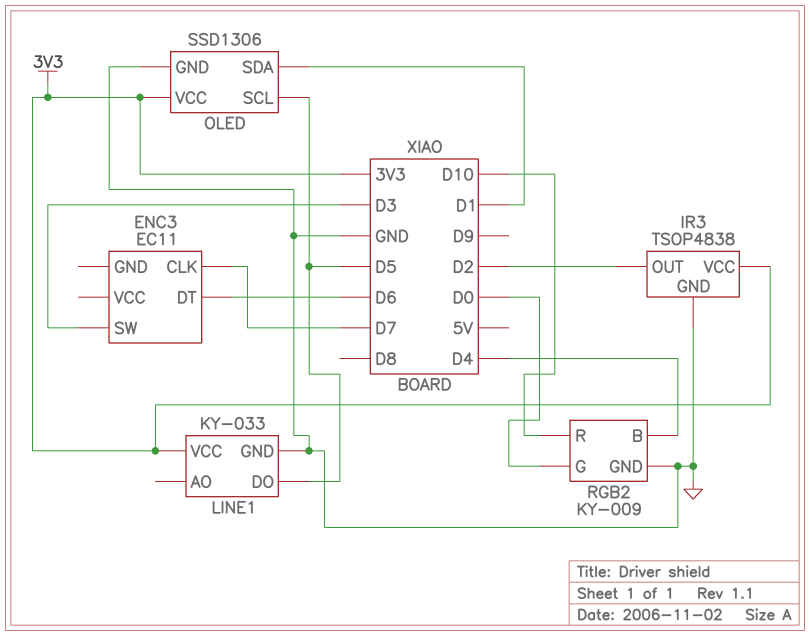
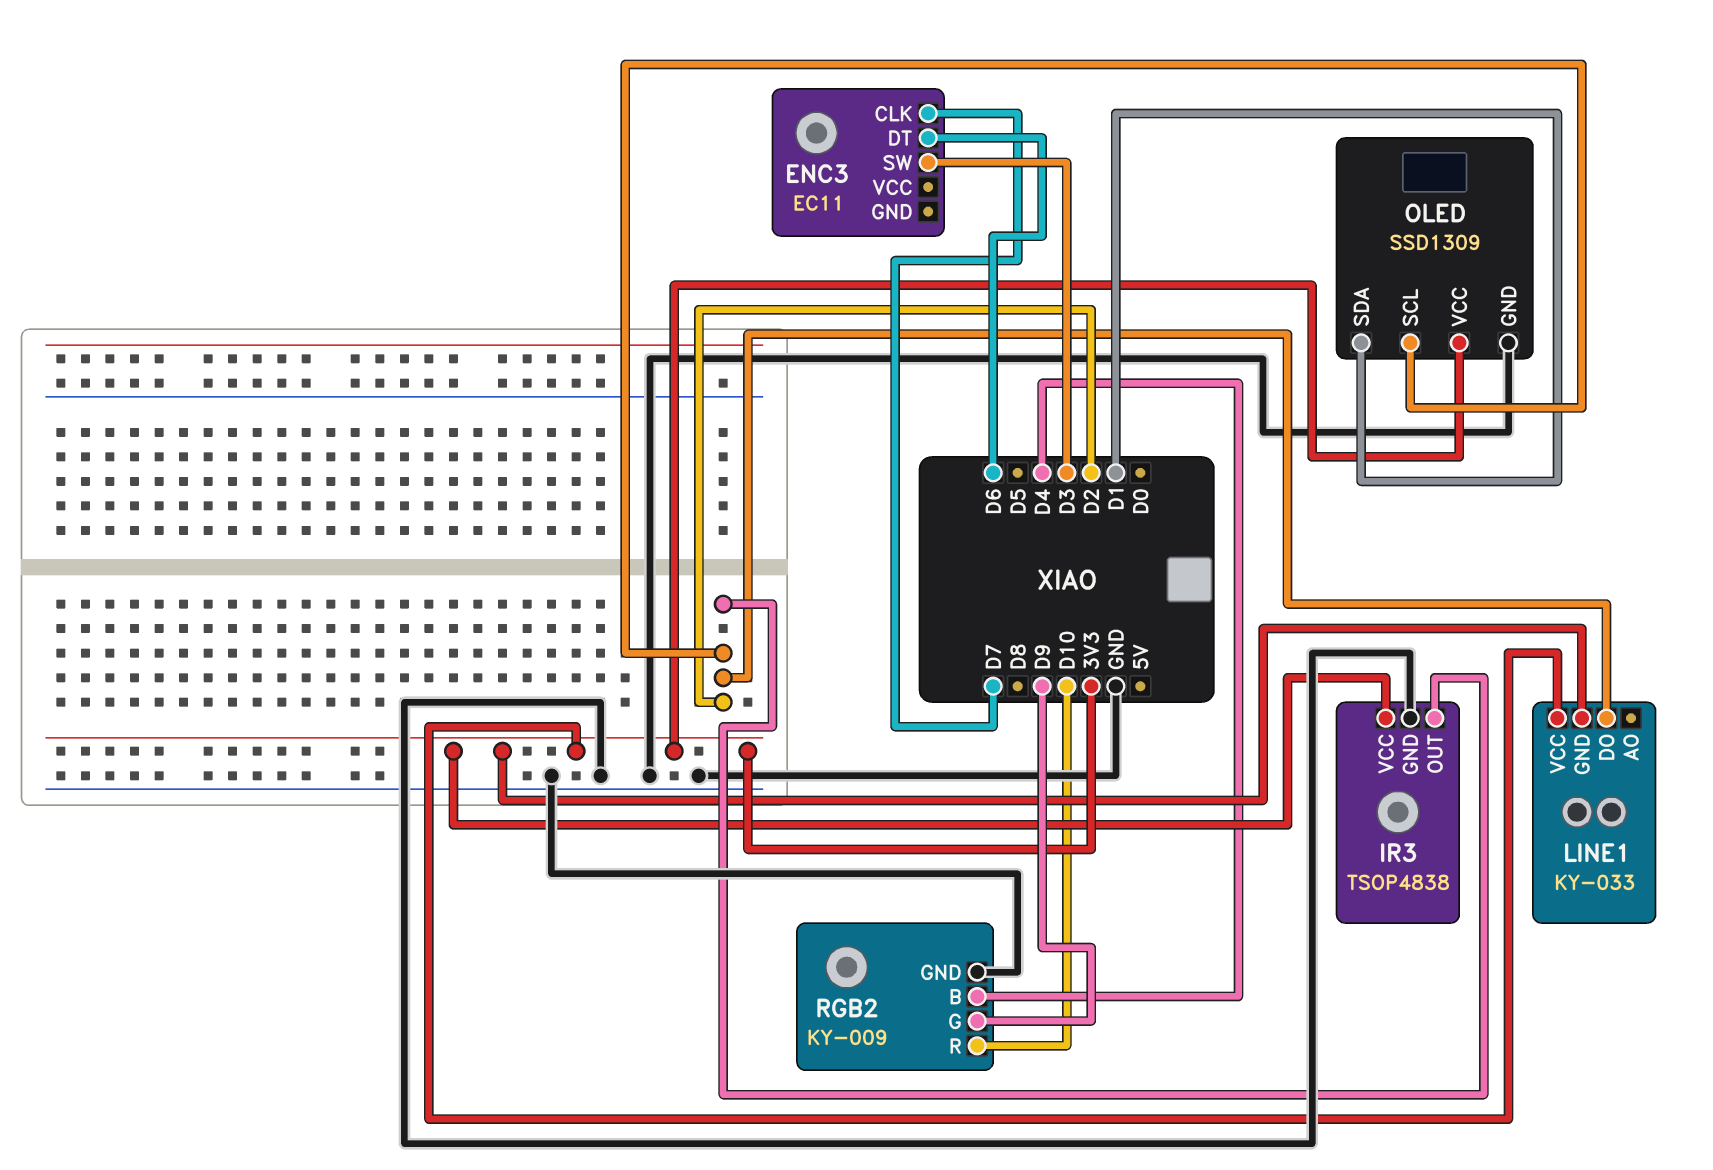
LINE1 pin DO: D5 -> D2
LINE1 pin GND: GND -> 3V3
OLED: SSD1306 -> SSD1309
OLED pin SCL: D5 -> D2
RGB2 pin G: D0 -> D9

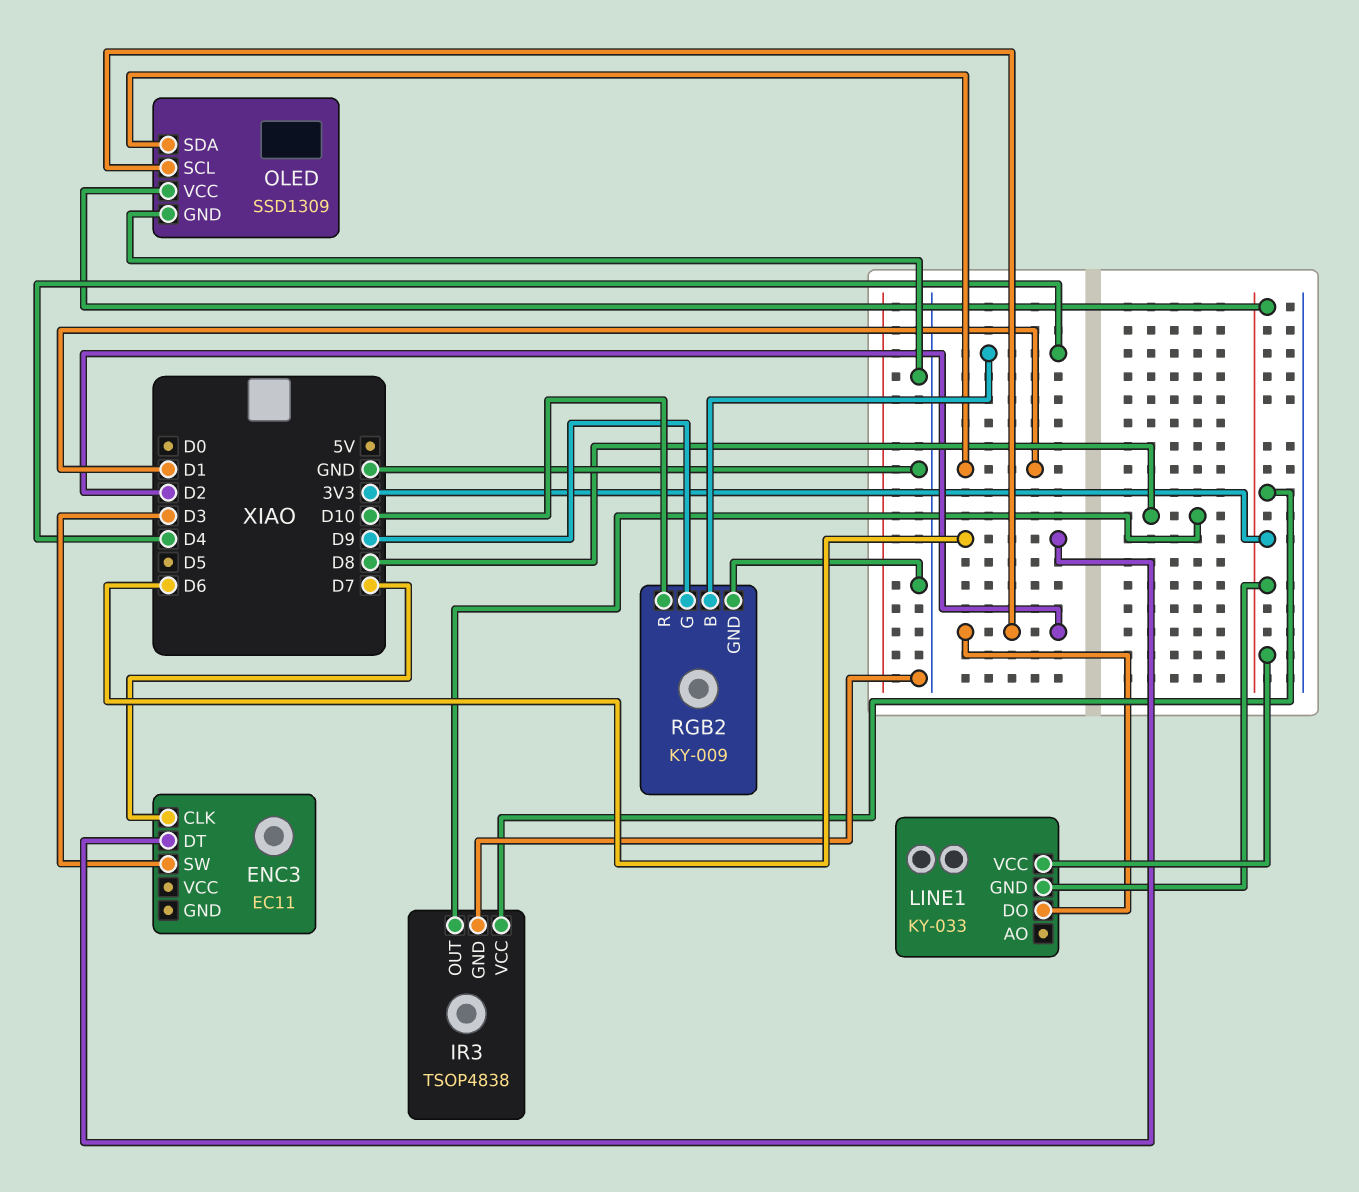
IR3 pin OUT: D2 -> D8

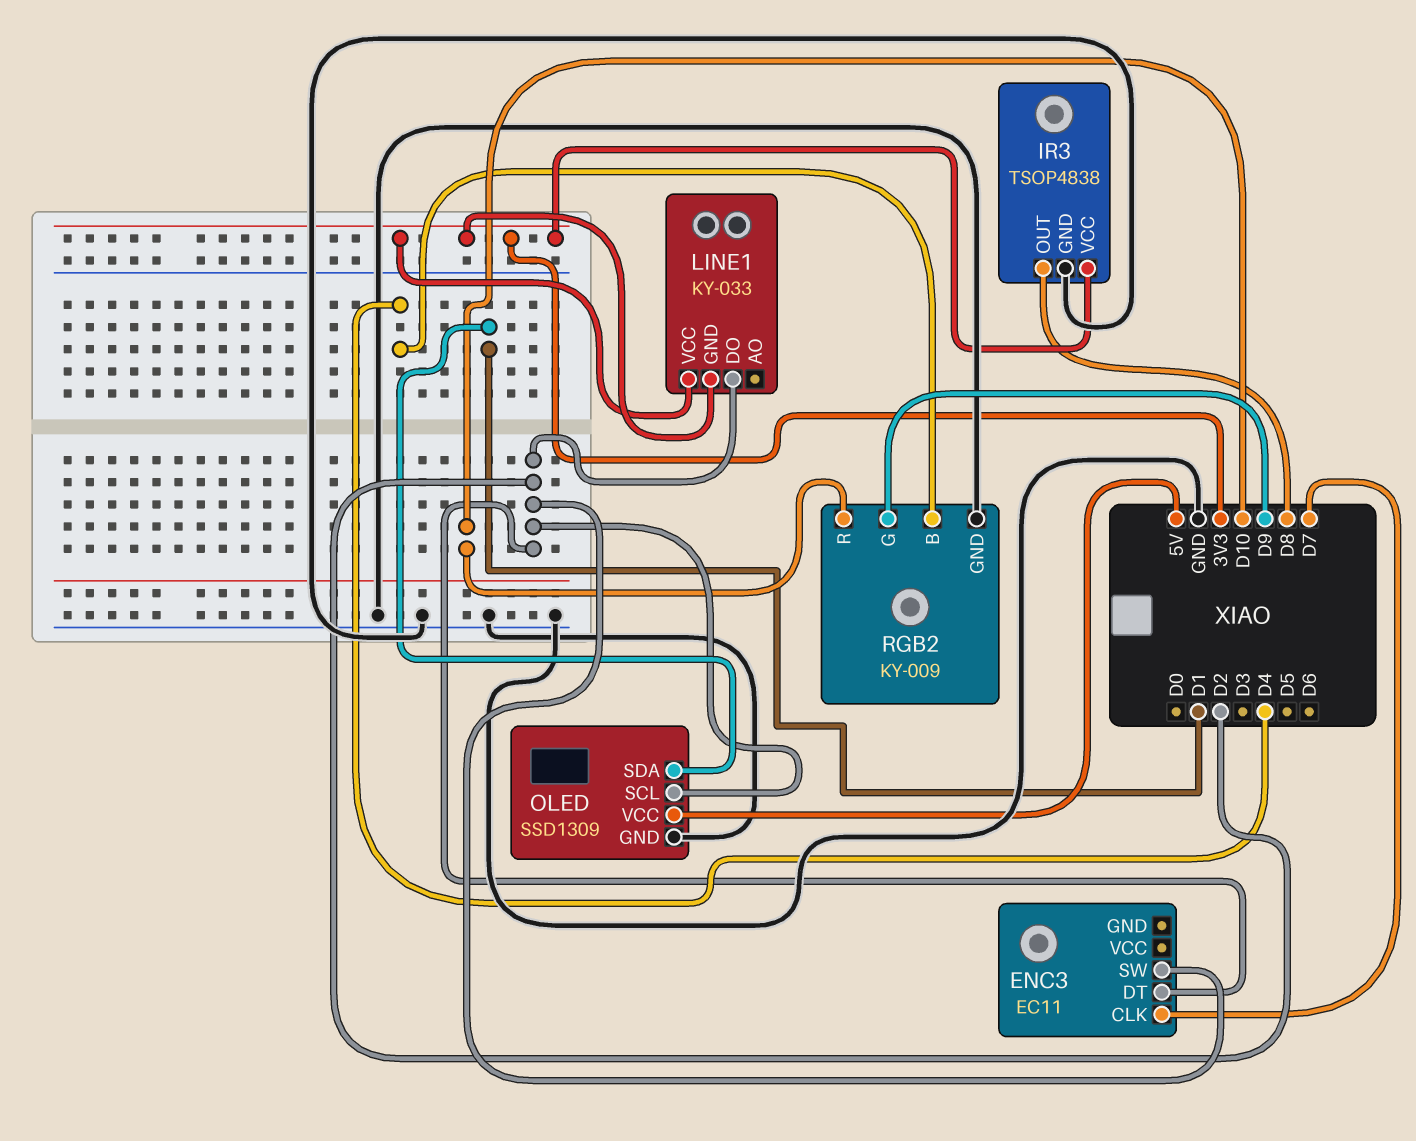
ENC3 pin DT: D6 -> D2
ENC3 pin SW: D3 -> D2
OLED pin VCC: 3V3 -> 5V

